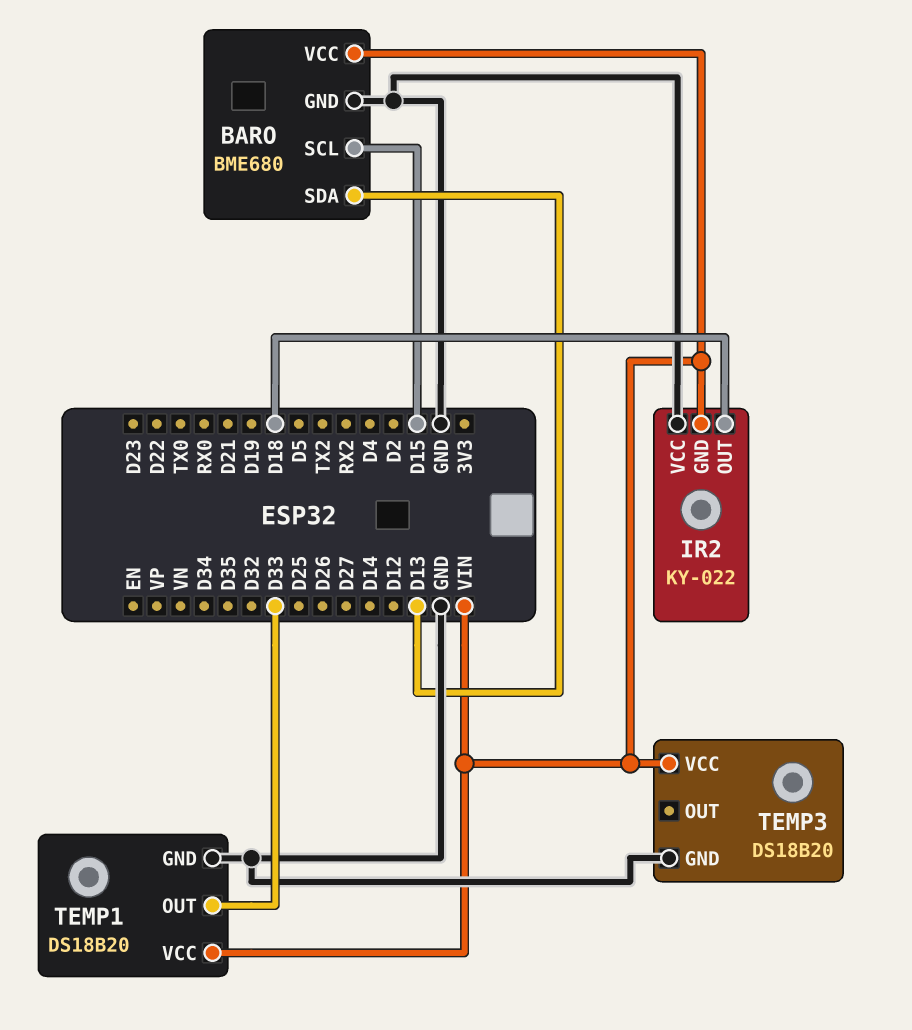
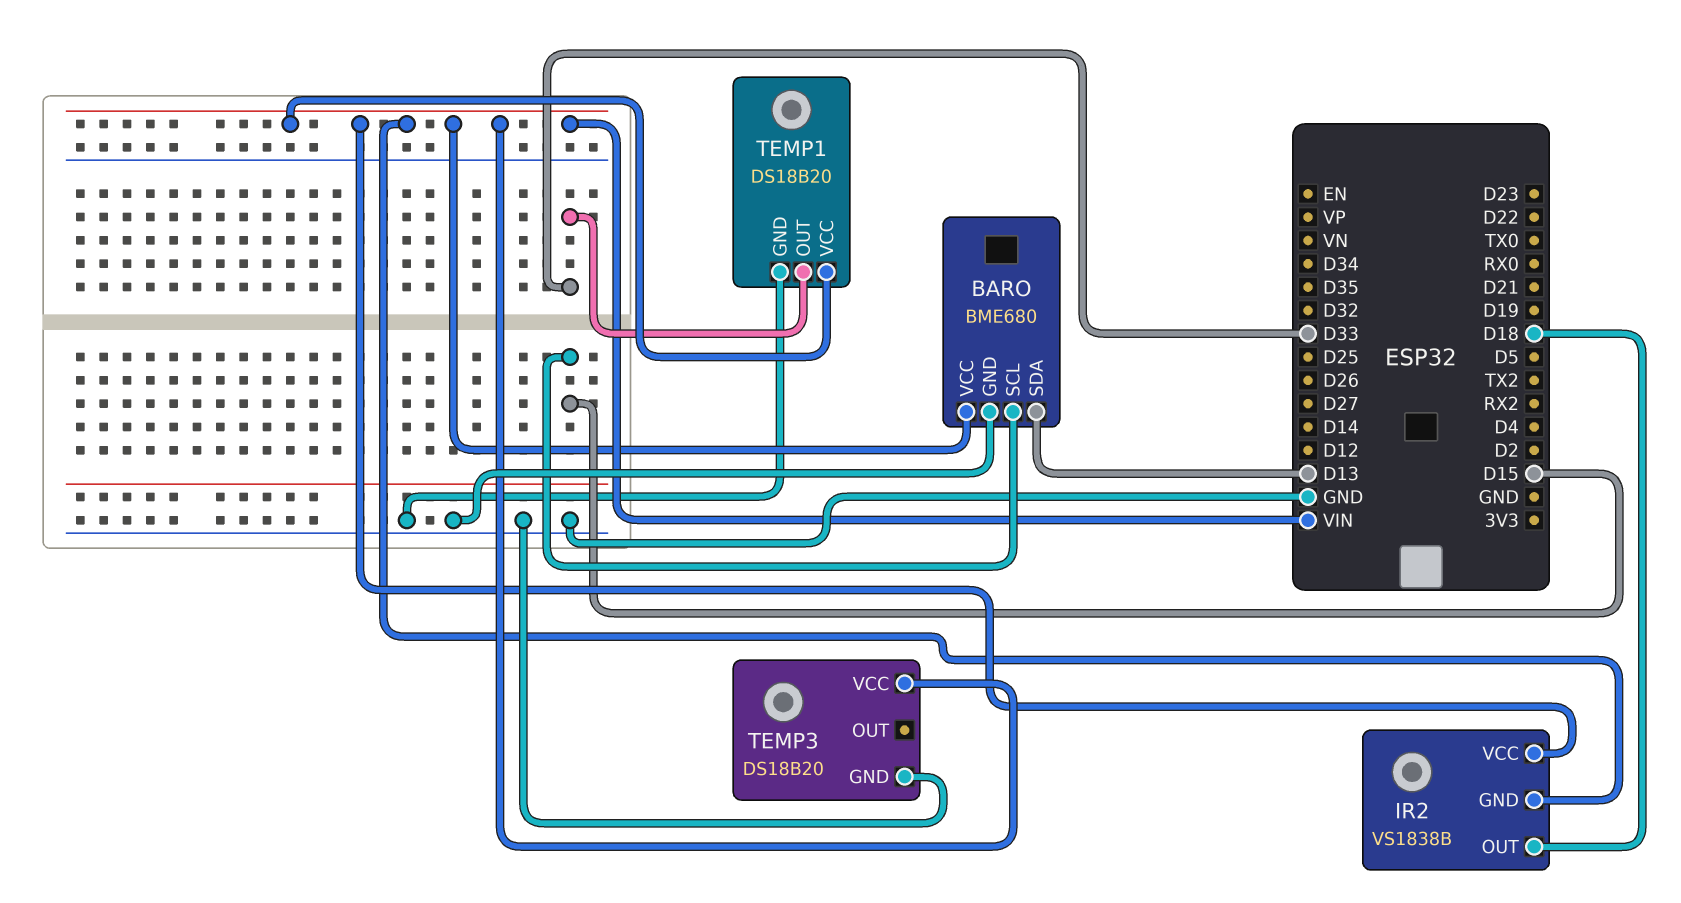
IR2: KY-022 -> VS1838B
IR2 pin VCC: GND -> VIN

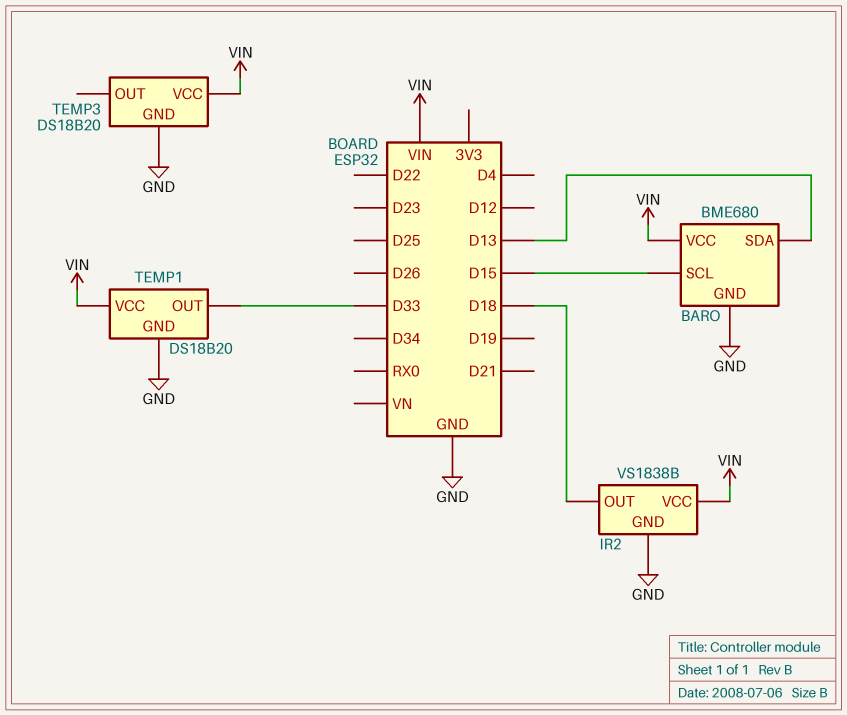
IR2 pin GND: VIN -> GND

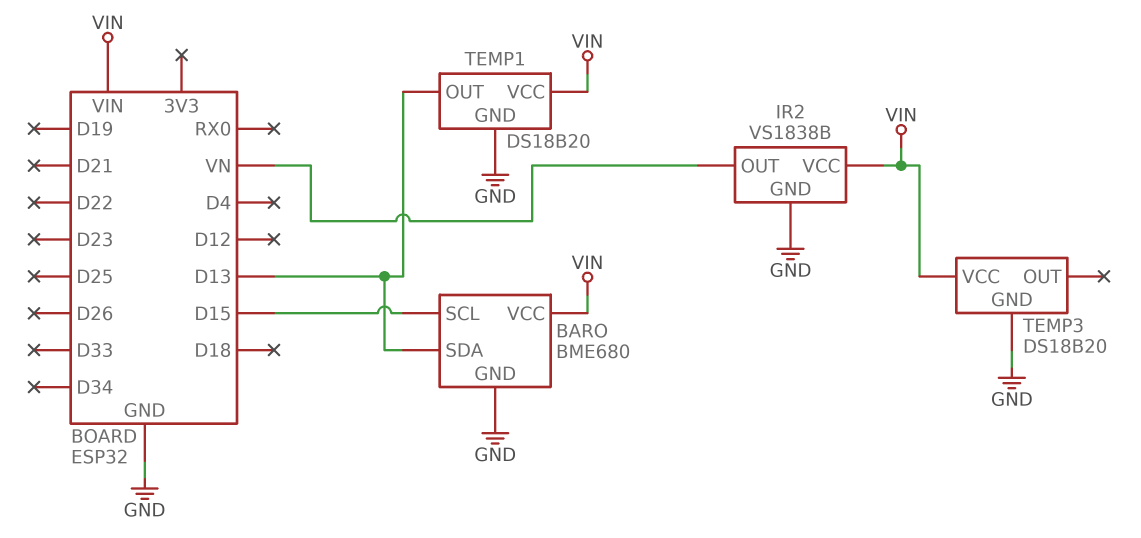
IR2 pin OUT: D18 -> VN
TEMP1 pin OUT: D33 -> D13

